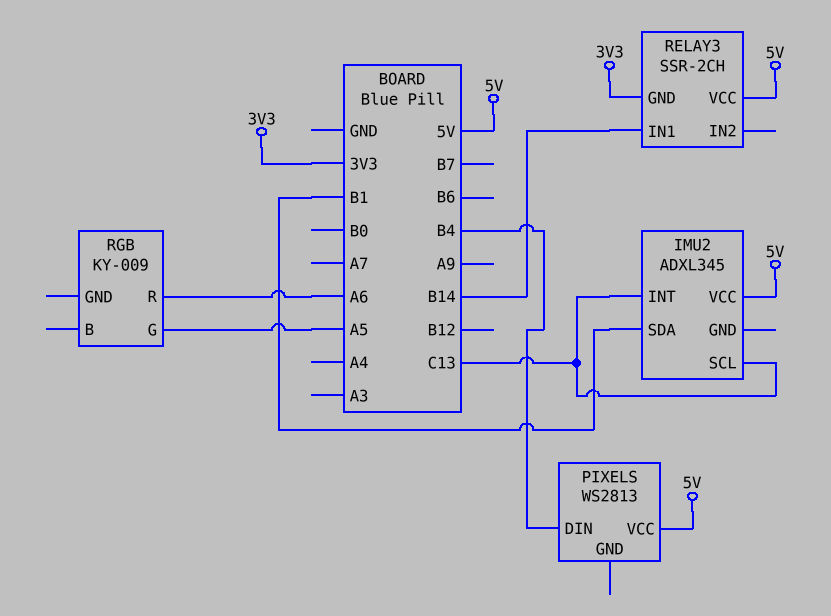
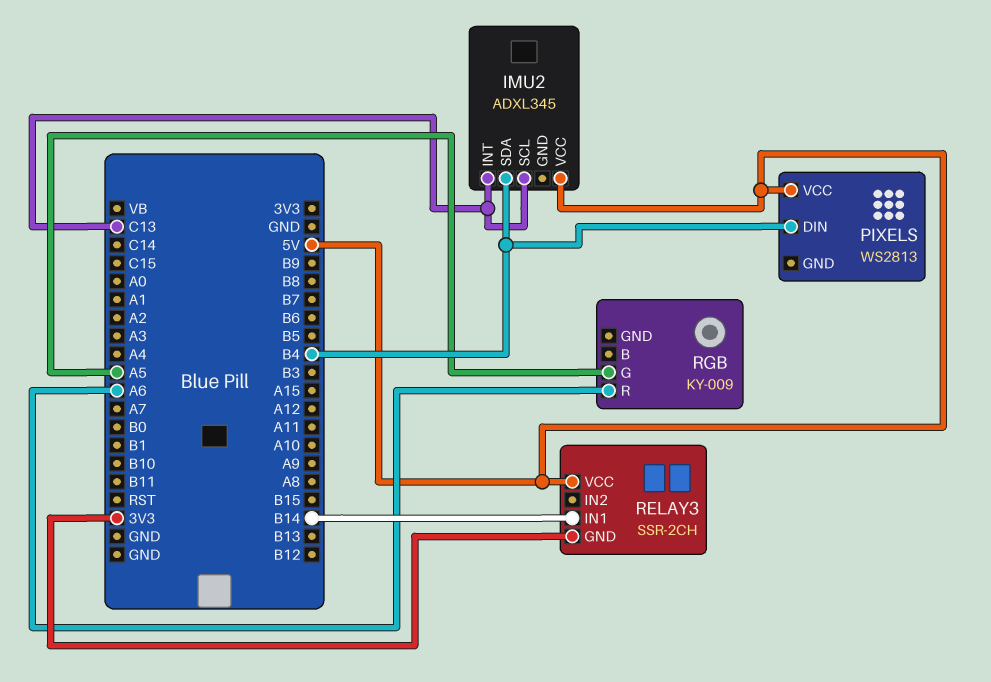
IMU2 pin SDA: B1 -> B4

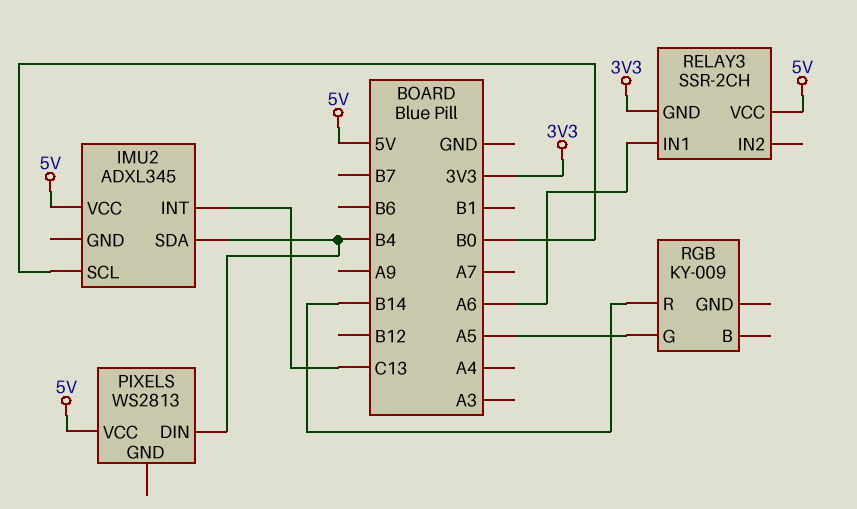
IMU2 pin SCL: C13 -> B0
RELAY3 pin IN1: B14 -> A6
RGB pin R: A6 -> B14

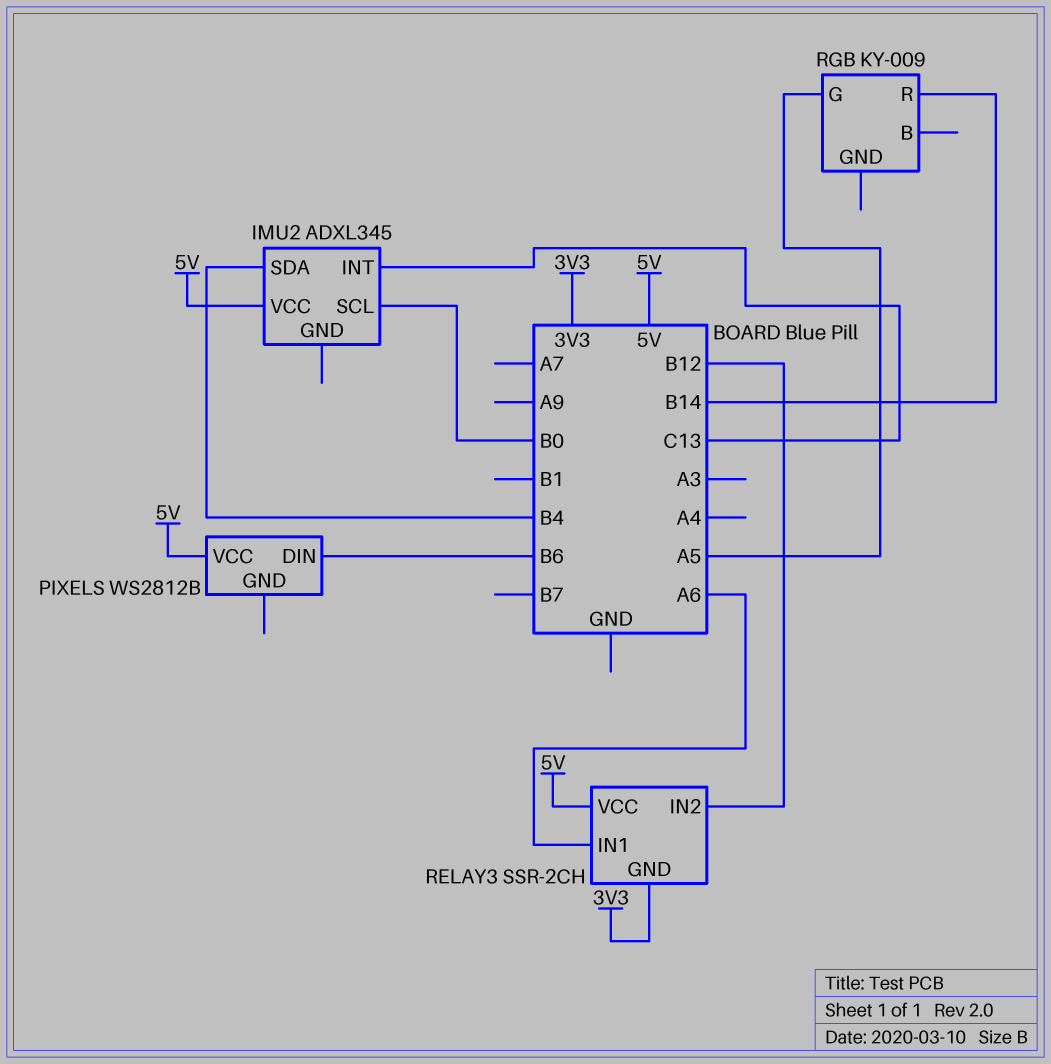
PIXELS: WS2813 -> WS2812B
PIXELS pin DIN: B4 -> B6
RELAY3 pin IN2: none -> B12

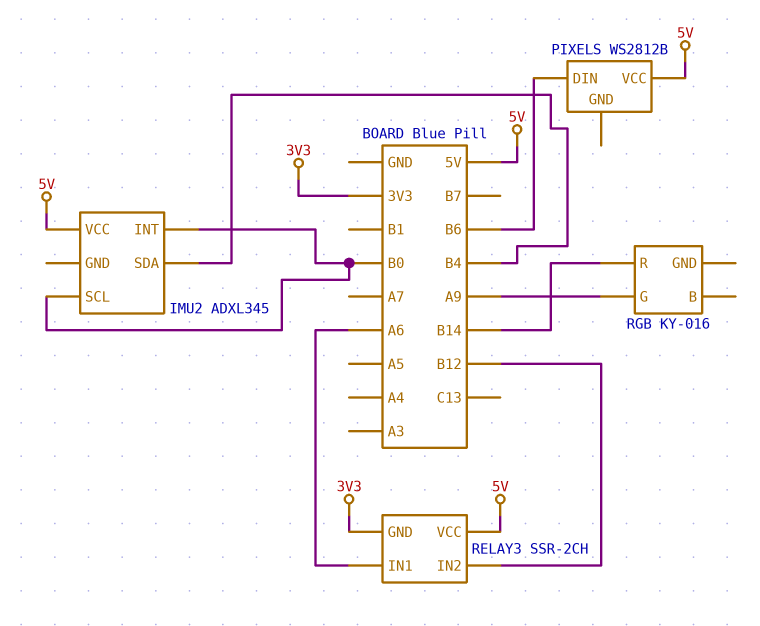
IMU2 pin INT: C13 -> B0
RGB: KY-009 -> KY-016
RGB pin G: A5 -> A9

